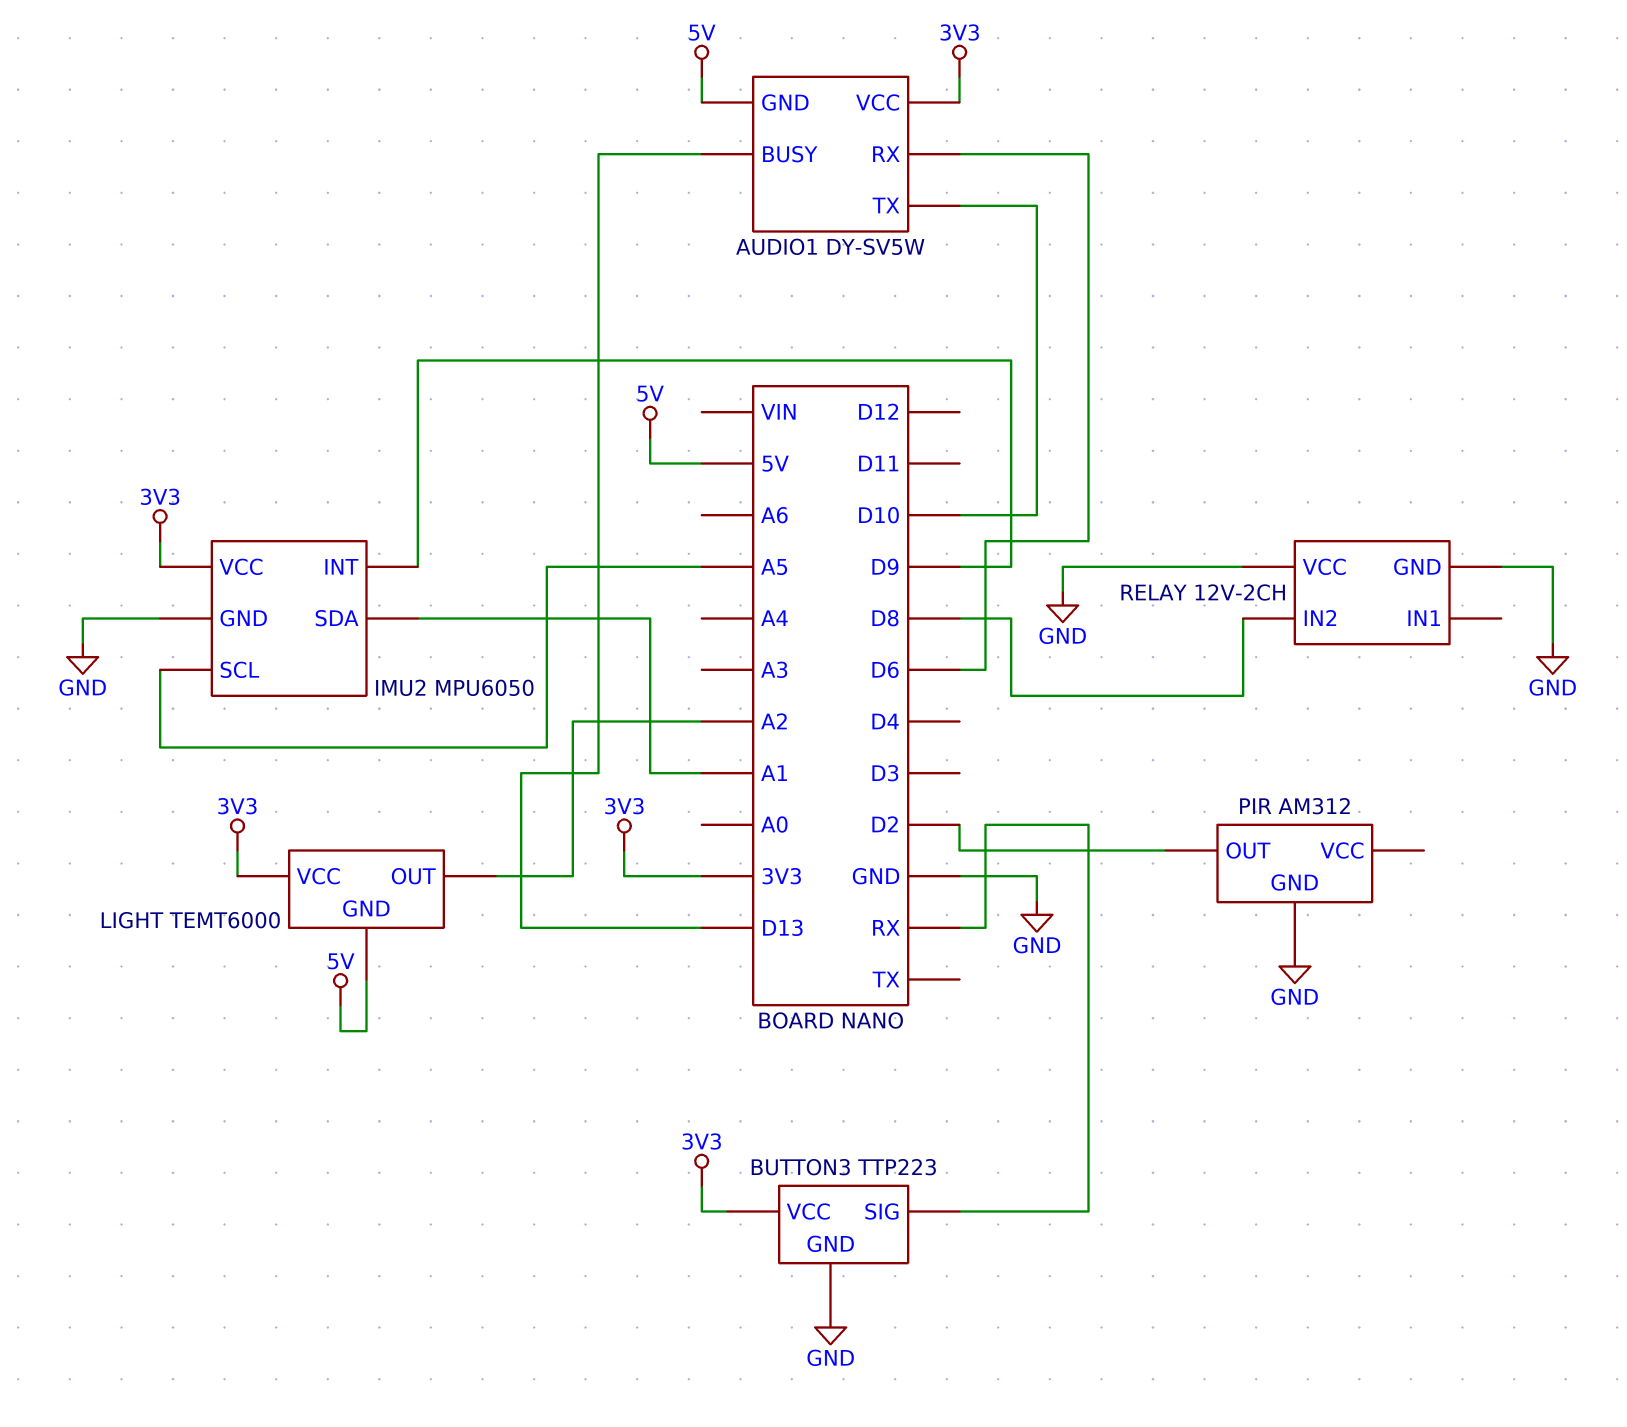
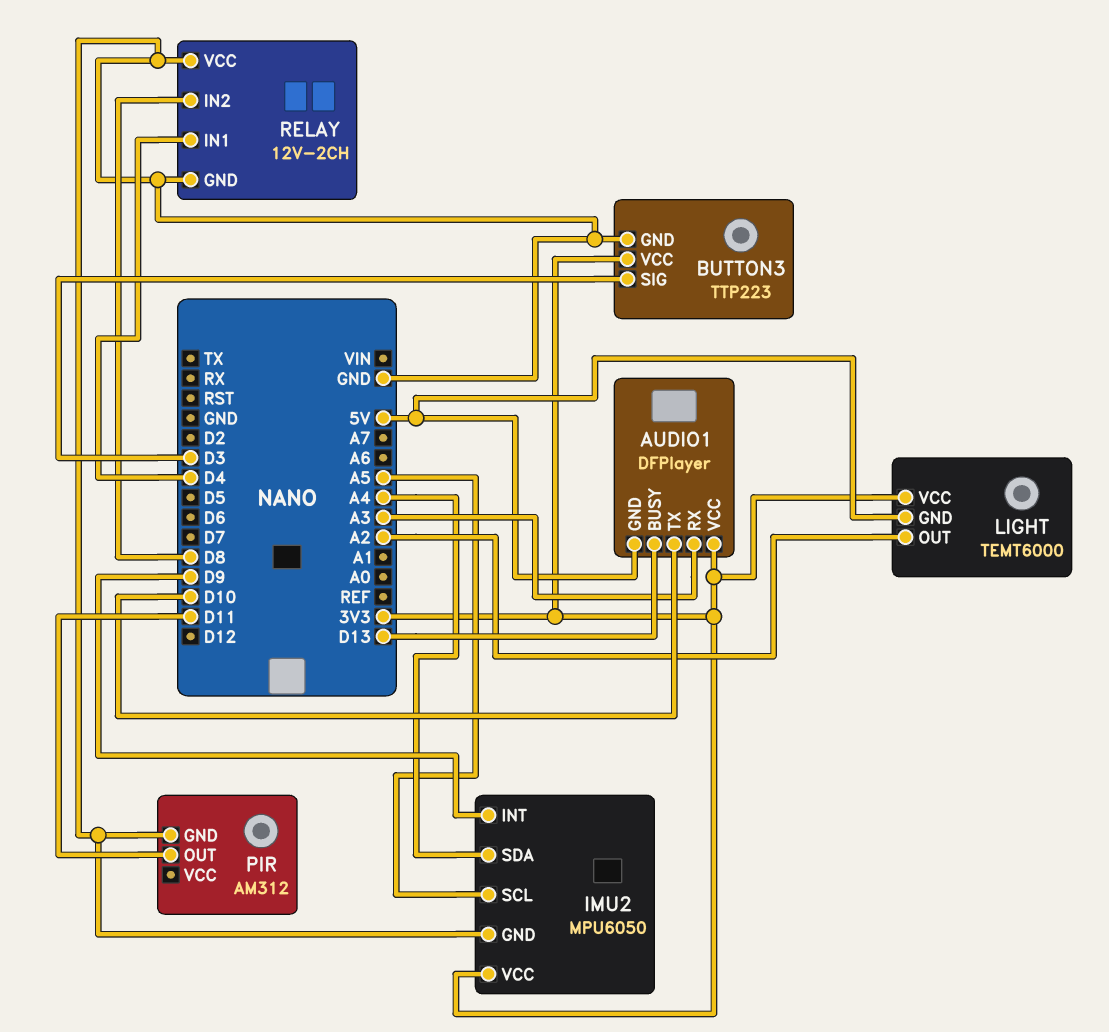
AUDIO1: DY-SV5W -> DFPlayer
AUDIO1 pin RX: D6 -> A3
BUTTON3 pin SIG: RX -> D3
IMU2 pin SDA: A1 -> A4
PIR pin OUT: D2 -> D11
RELAY pin IN1: none -> D4

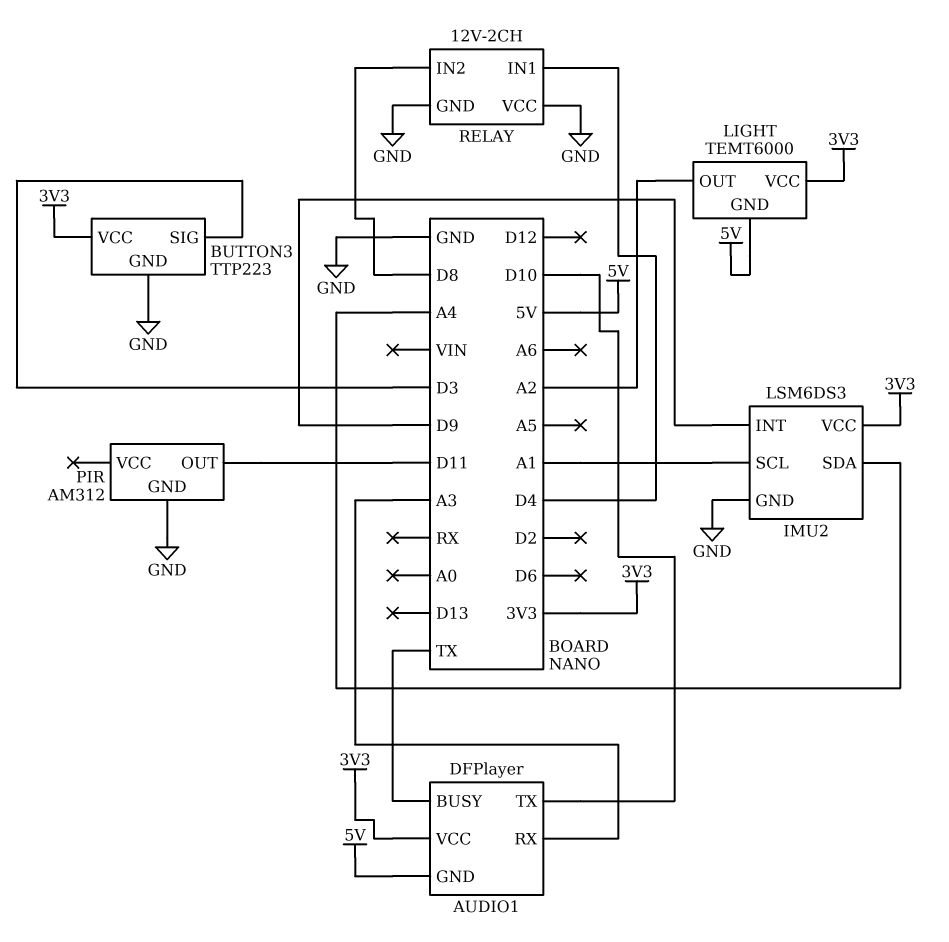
AUDIO1 pin BUSY: D13 -> TX
IMU2: MPU6050 -> LSM6DS3
IMU2 pin SCL: A5 -> A1

